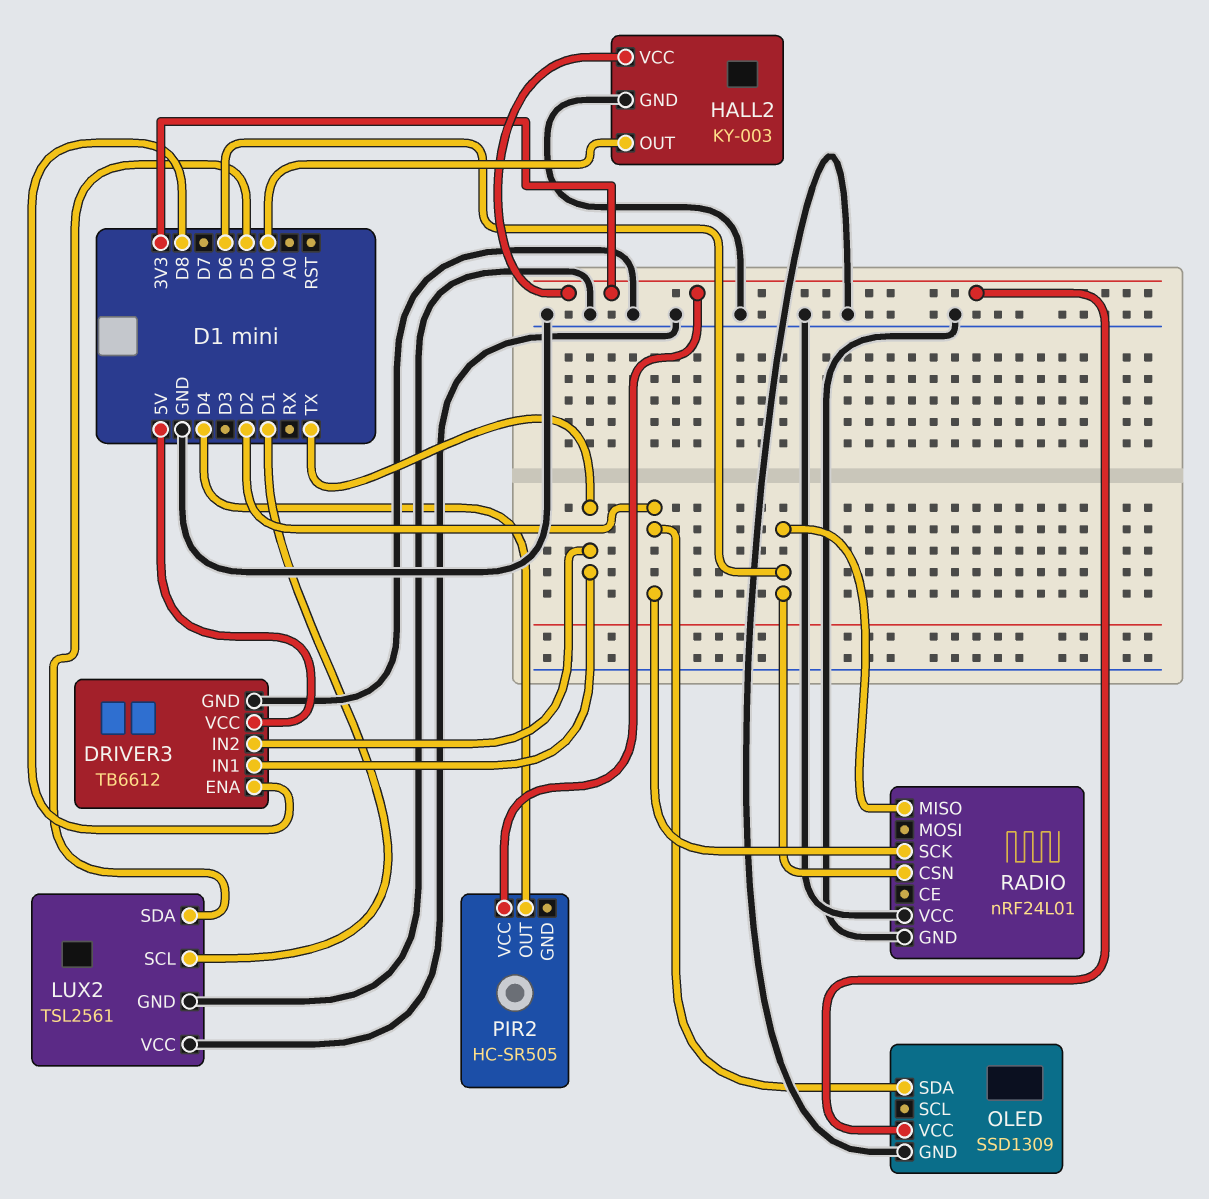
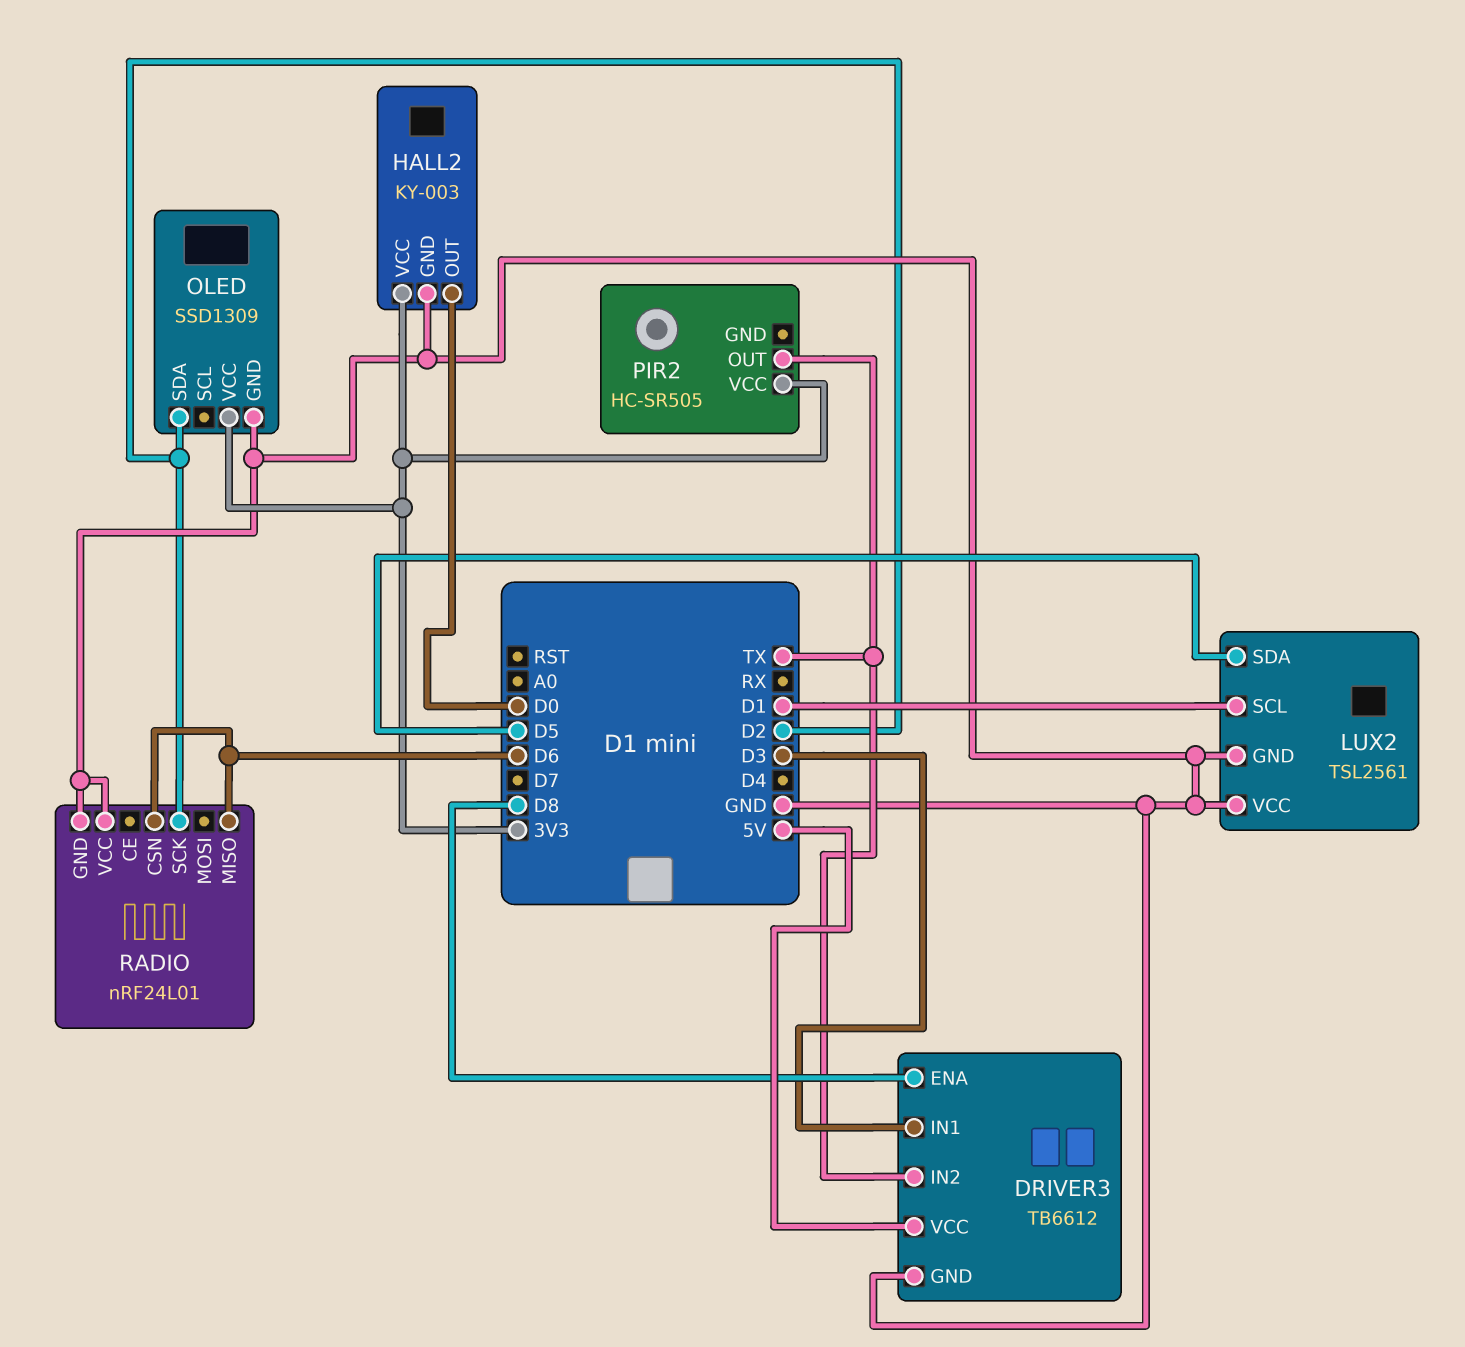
DRIVER3 pin IN1: TX -> D3
PIR2 pin OUT: D4 -> TX

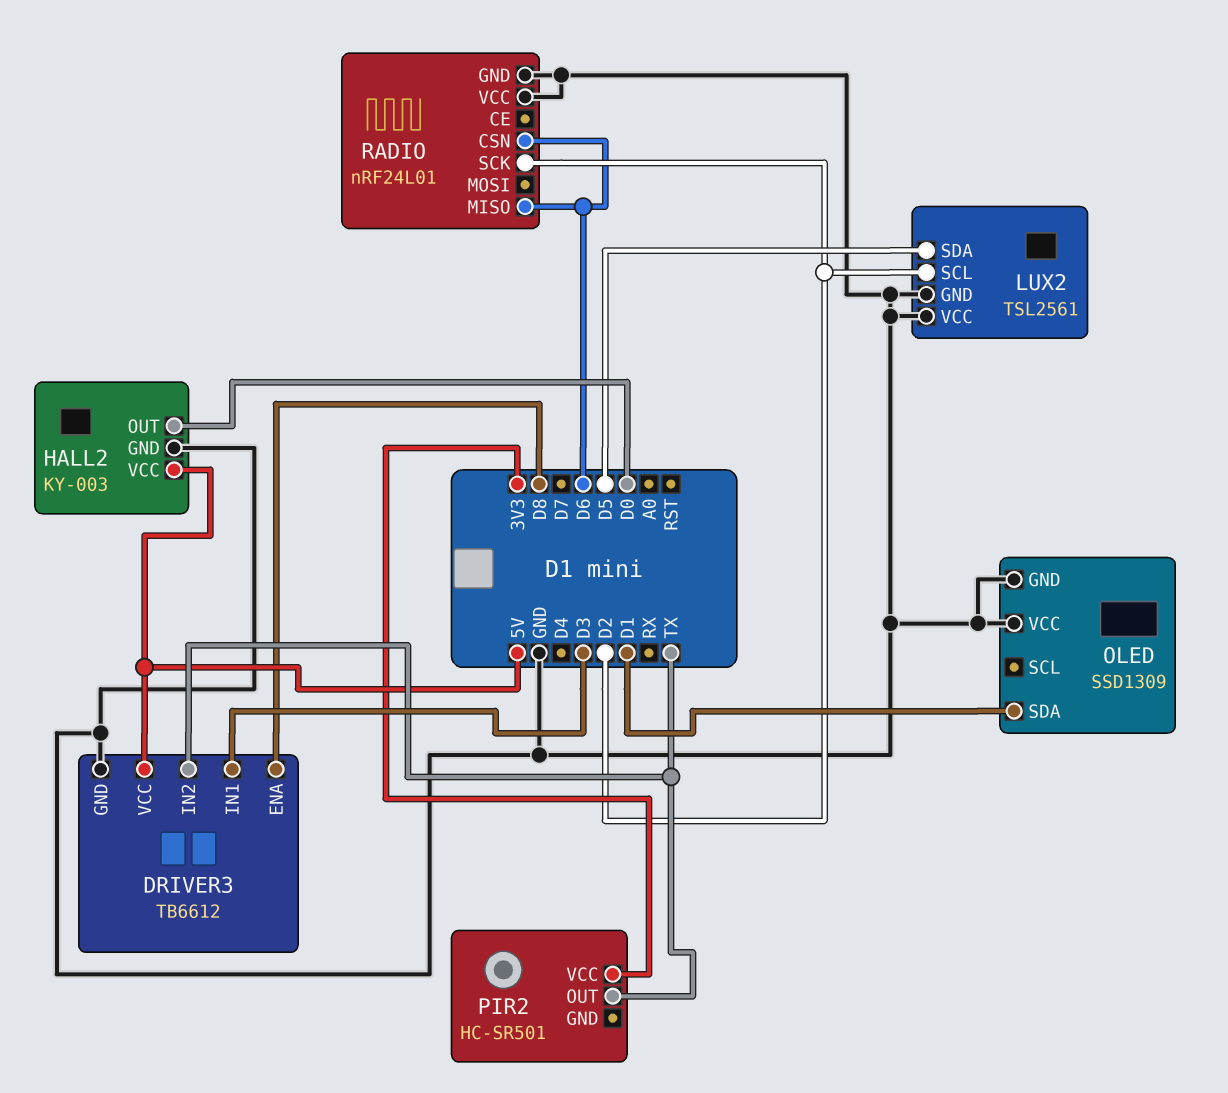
HALL2 pin VCC: 3V3 -> 5V
LUX2 pin SCL: D1 -> D2
OLED pin SDA: D2 -> D1
OLED pin VCC: 3V3 -> GND
PIR2: HC-SR505 -> HC-SR501

